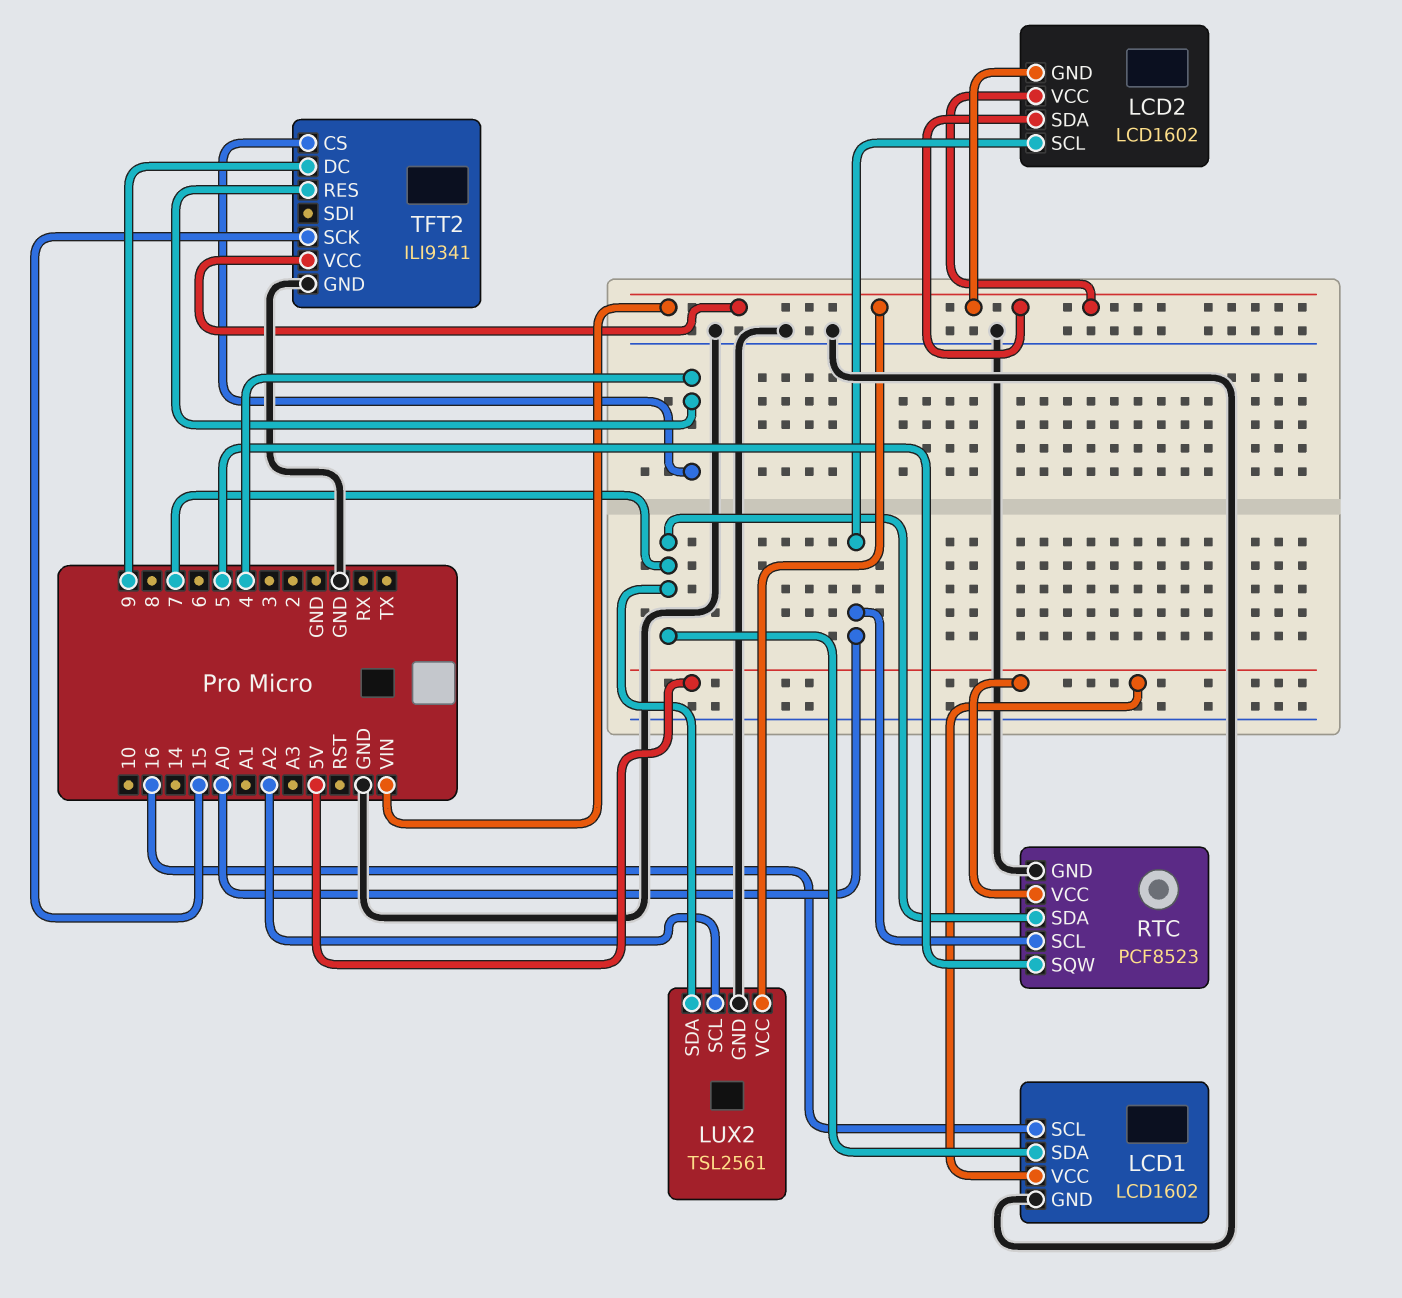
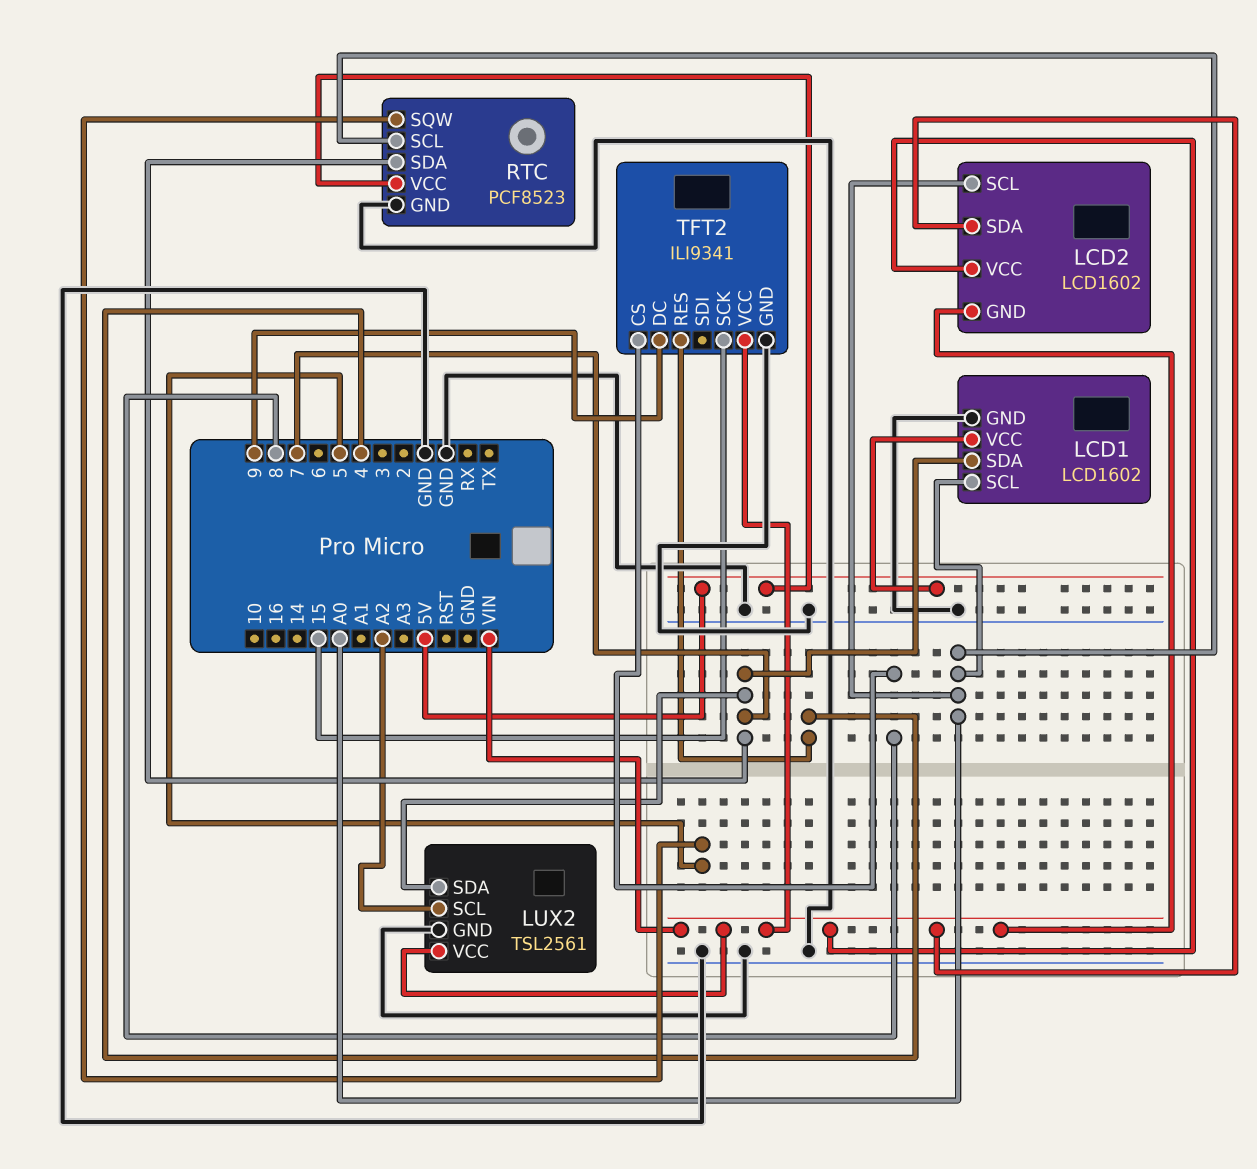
LCD1 pin SCL: 16 -> A0
TFT2 pin CS: 4 -> 8

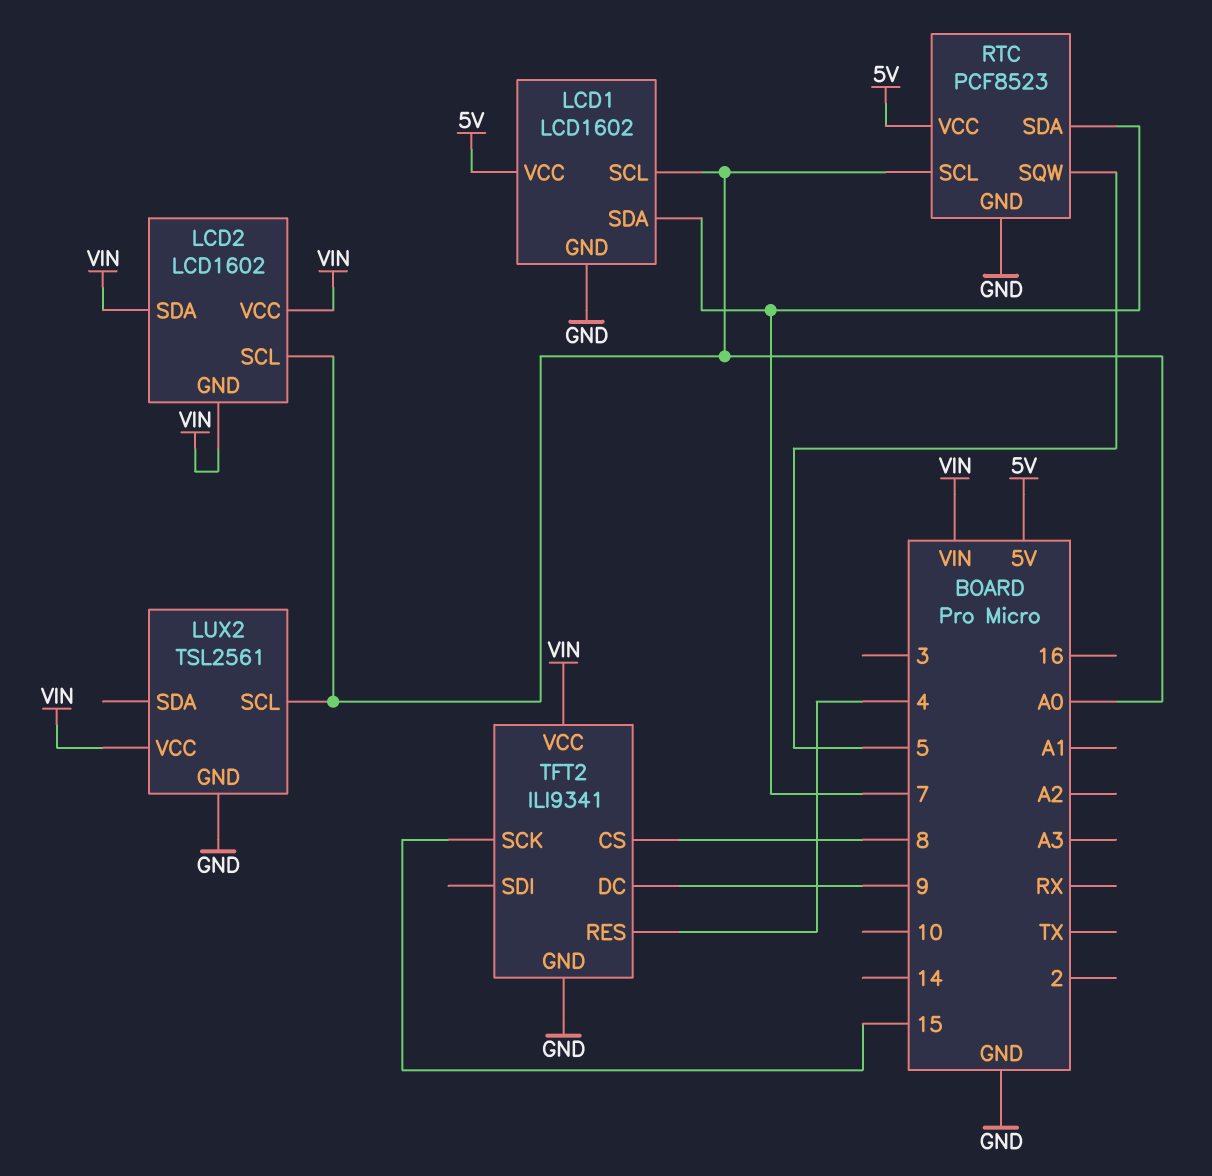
LUX2 pin SCL: A2 -> A0
LUX2 pin SDA: 7 -> none

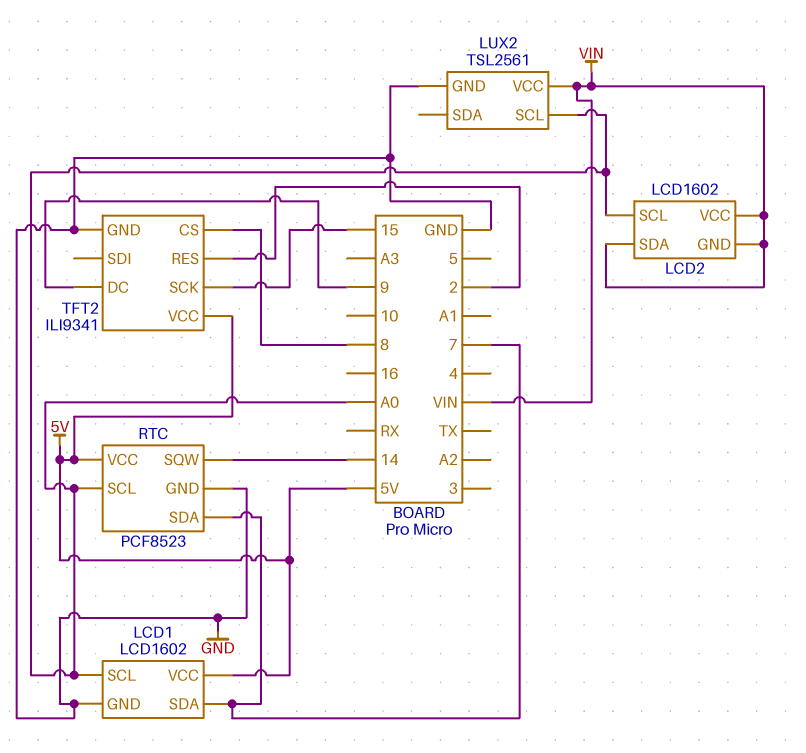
RTC pin SQW: 5 -> 14
TFT2 pin RES: 4 -> 2
TFT2 pin VCC: VIN -> 5V

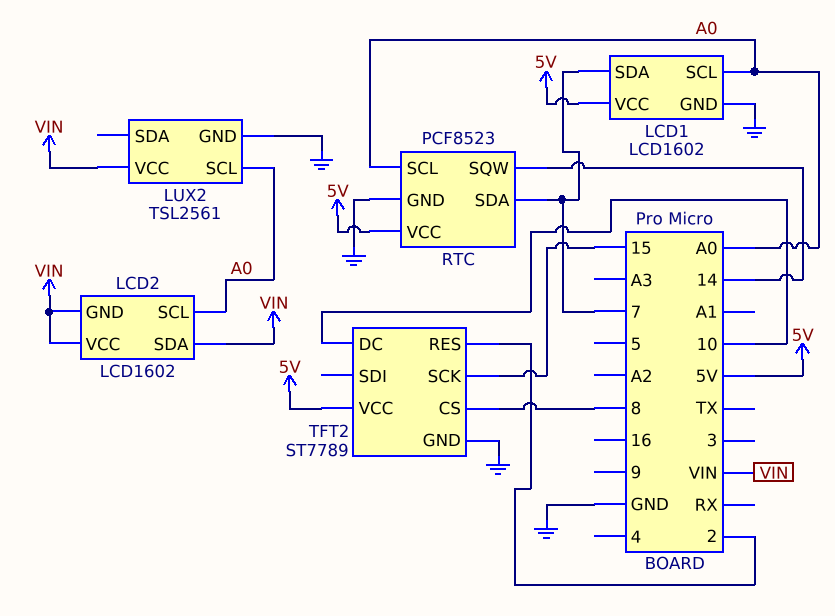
TFT2: ILI9341 -> ST7789
TFT2 pin DC: 9 -> 10

